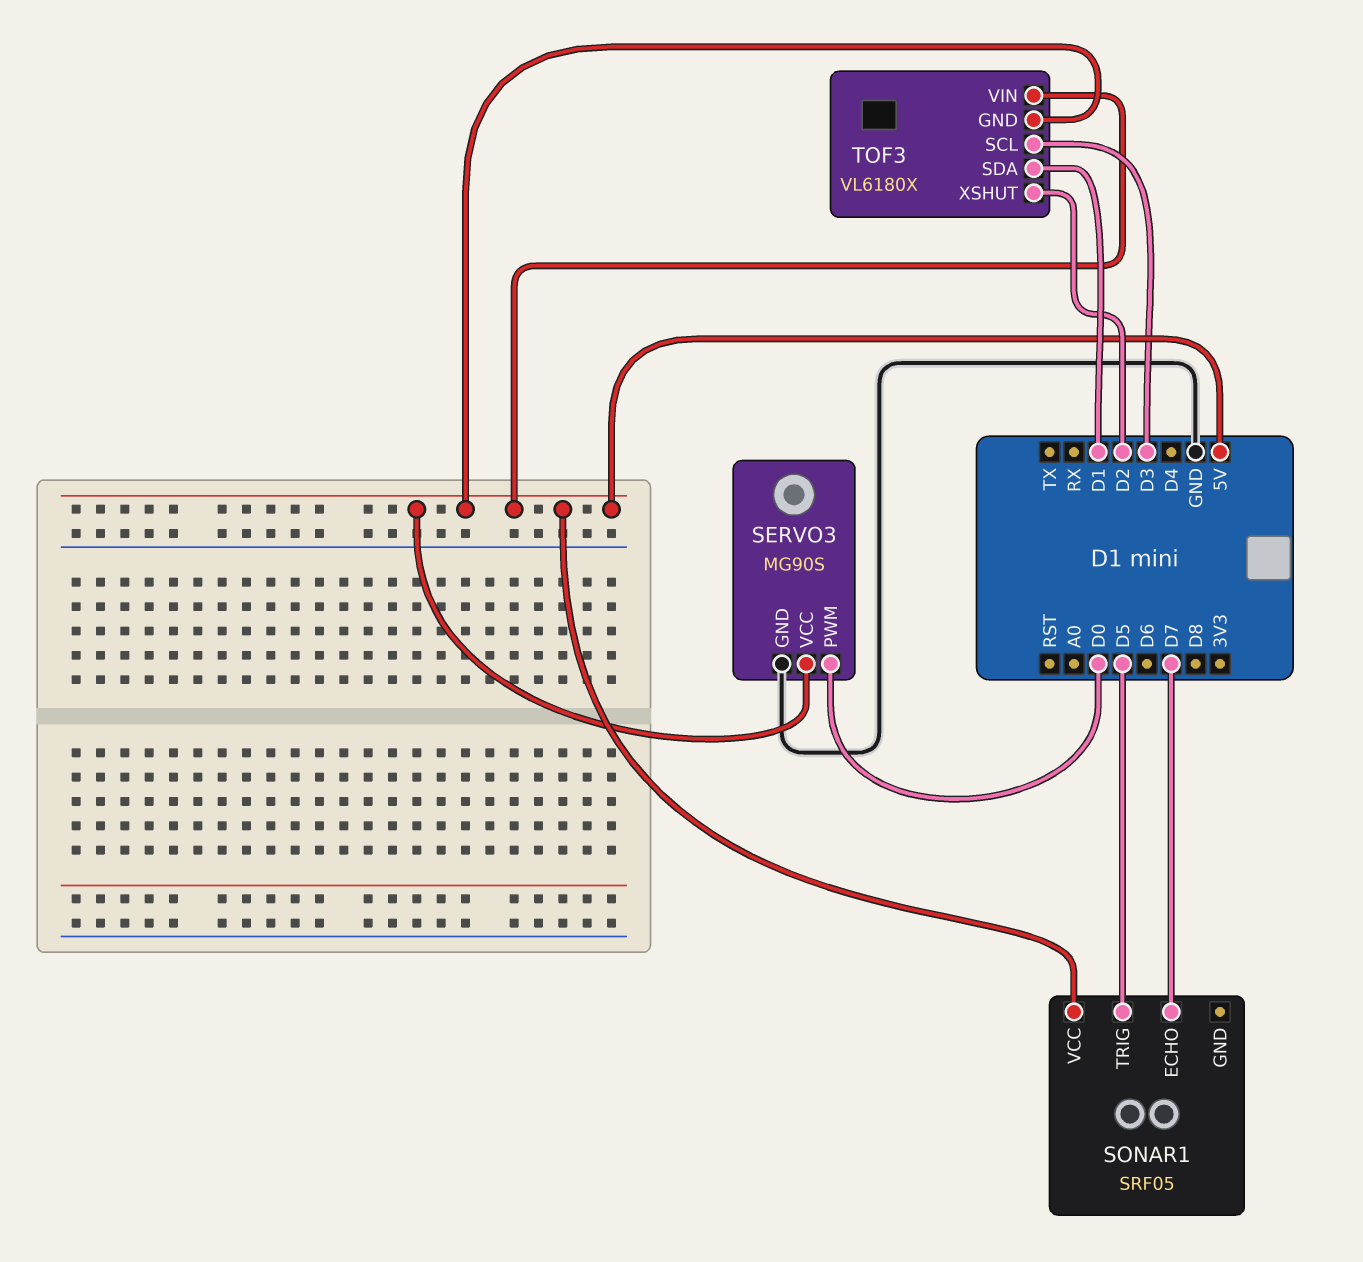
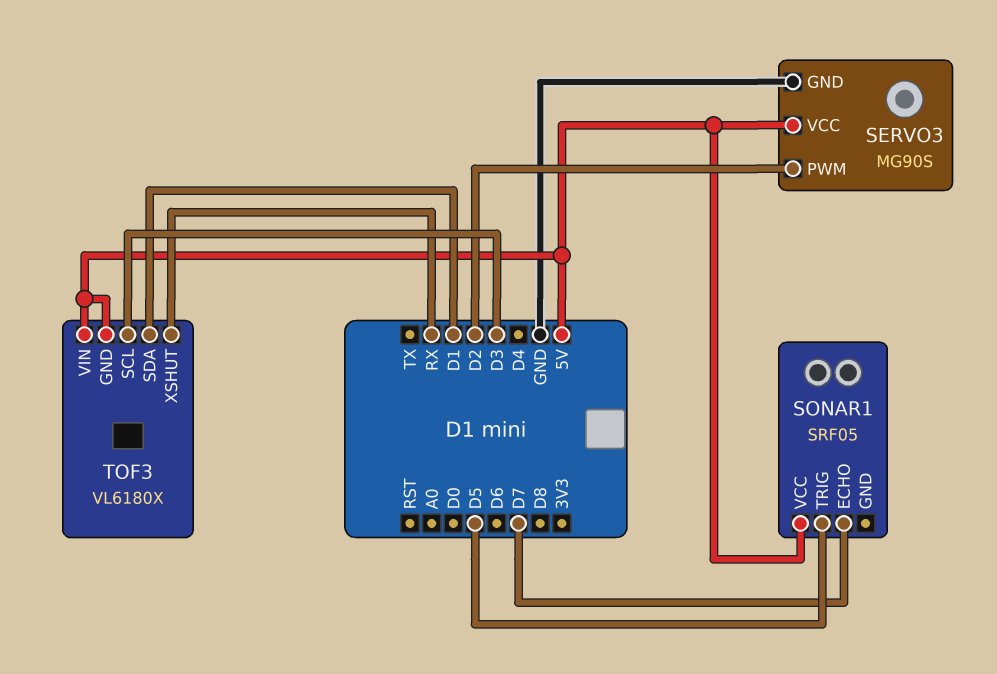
SERVO3 pin PWM: D0 -> D2
TOF3 pin XSHUT: D2 -> RX

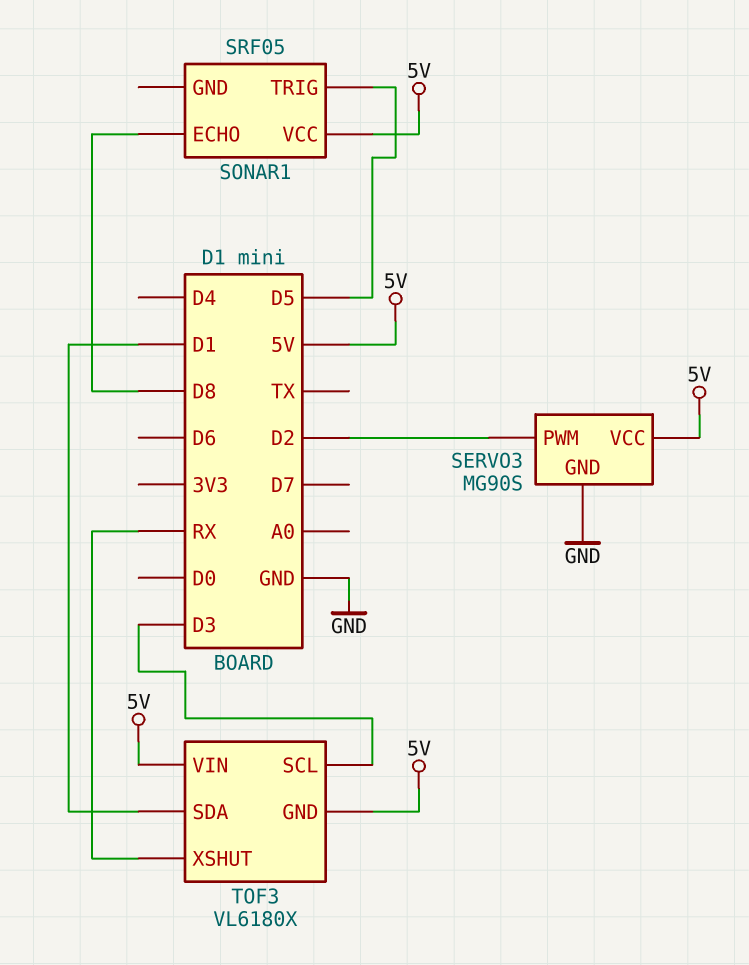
SONAR1 pin ECHO: D7 -> D8

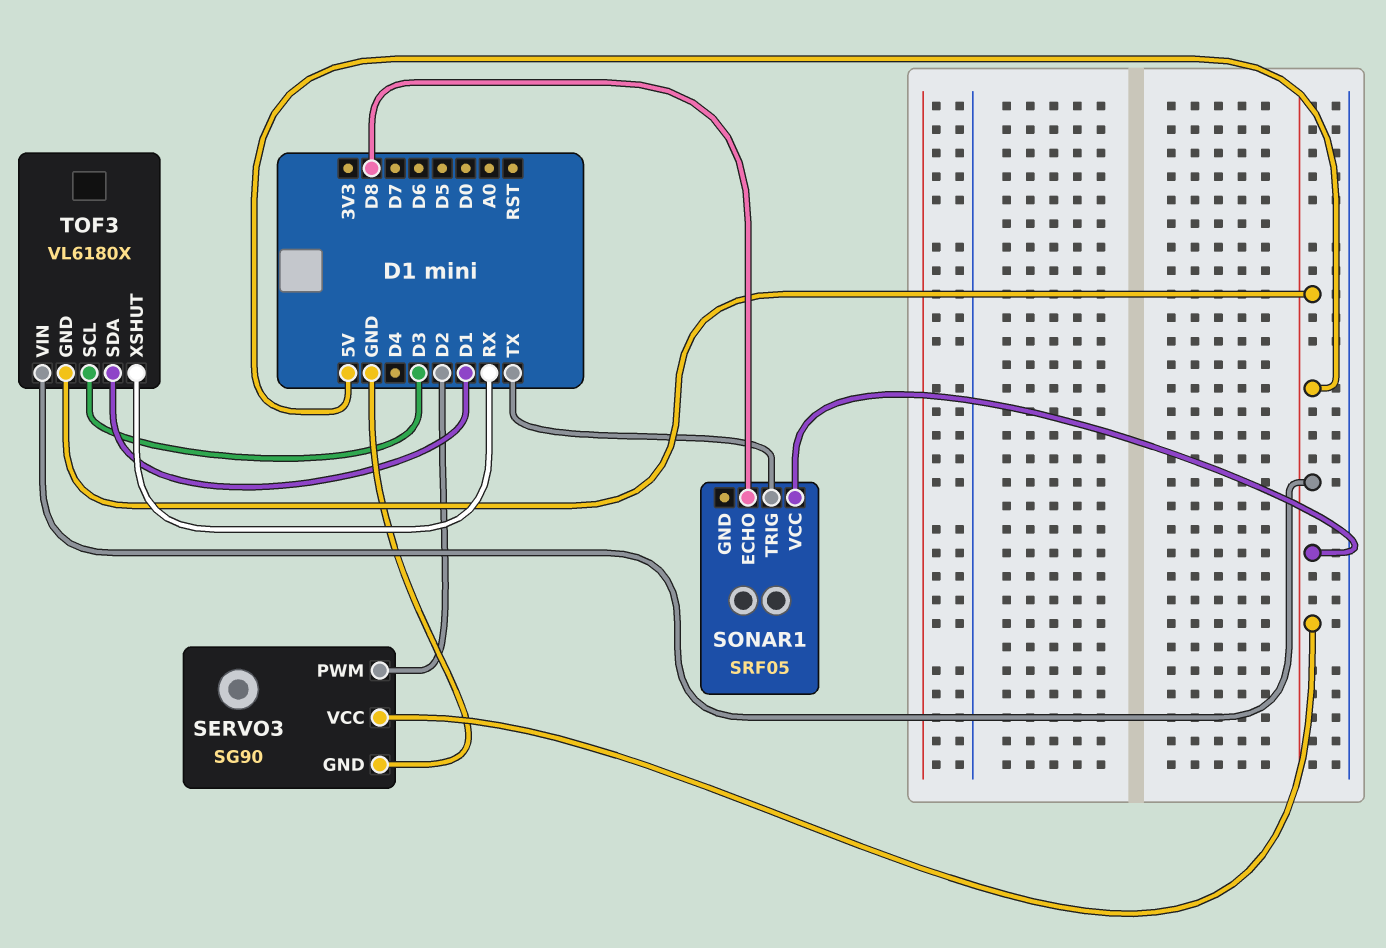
SERVO3: MG90S -> SG90
SONAR1 pin TRIG: D5 -> TX

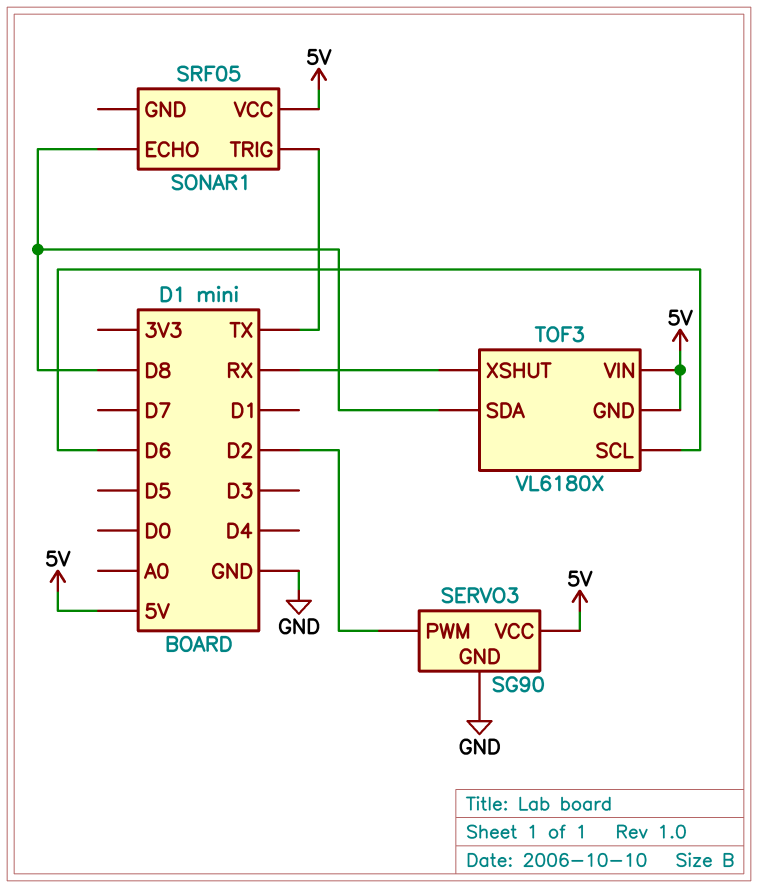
TOF3 pin SCL: D3 -> D6
TOF3 pin SDA: D1 -> D8

